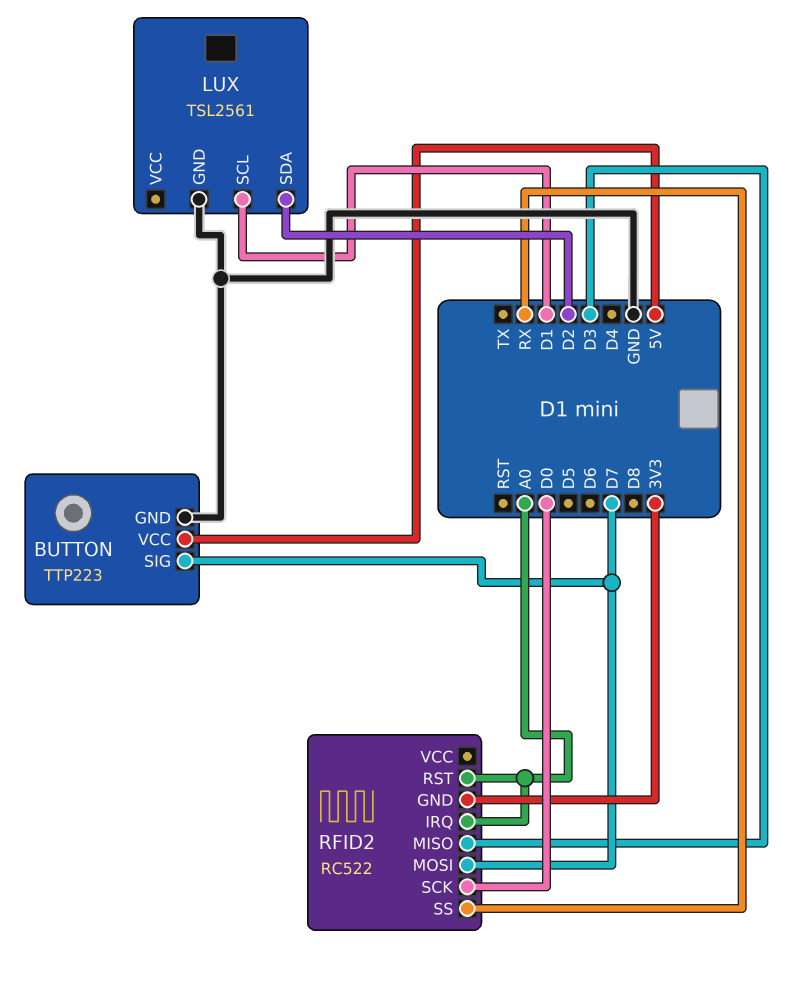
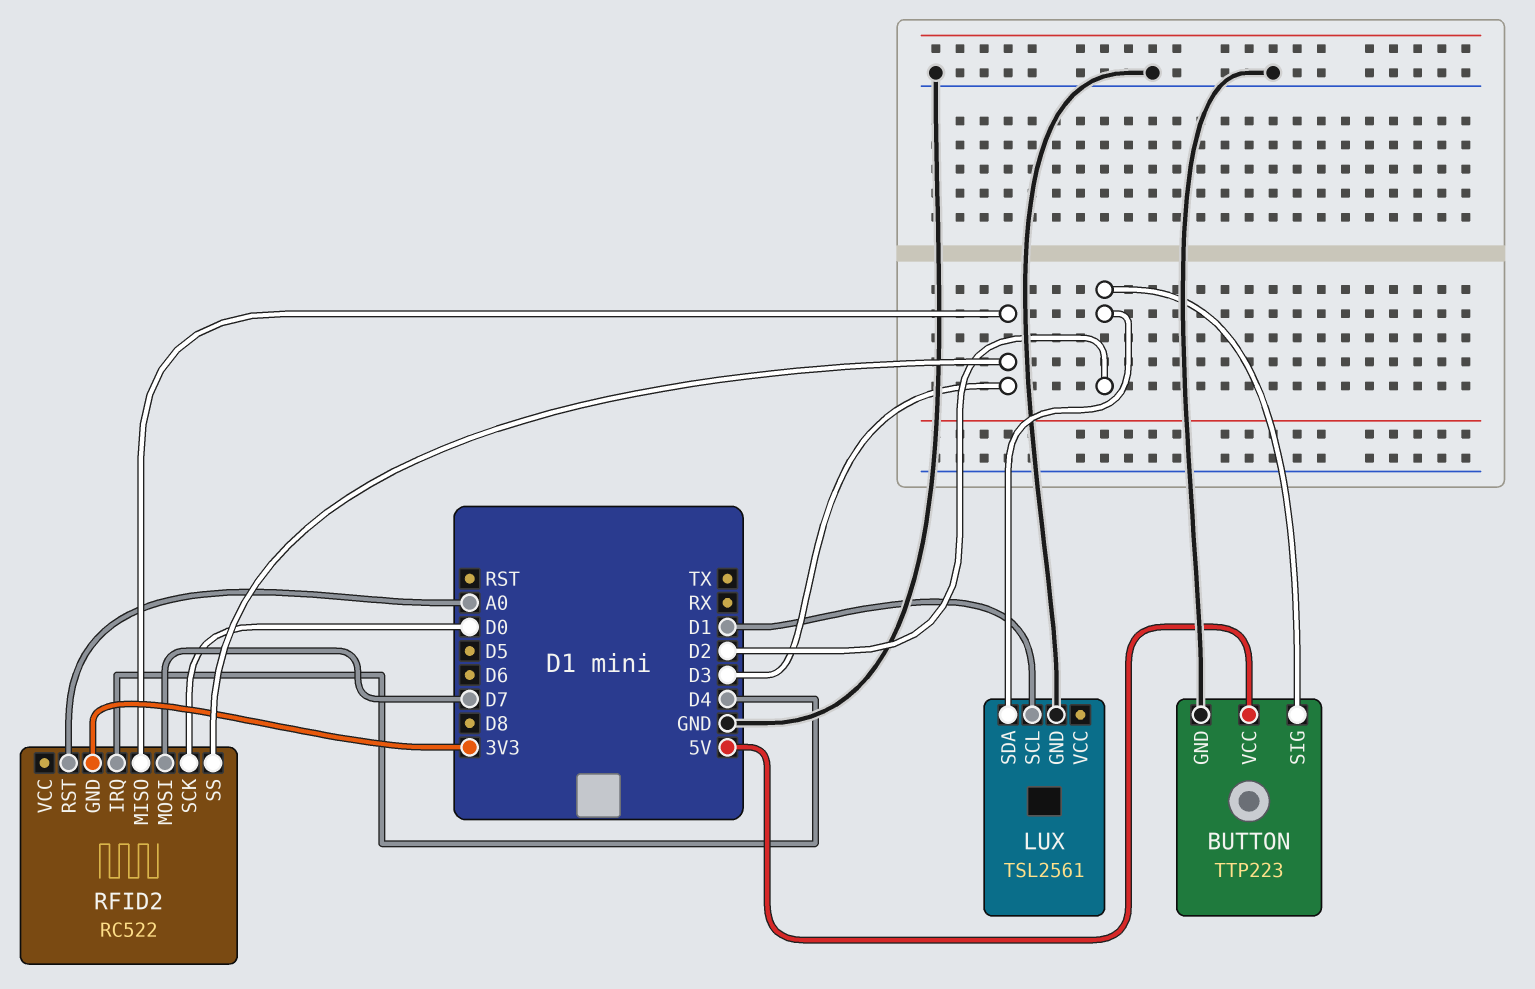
BUTTON pin SIG: D7 -> D2
RFID2 pin IRQ: A0 -> D4
RFID2 pin SS: RX -> D3

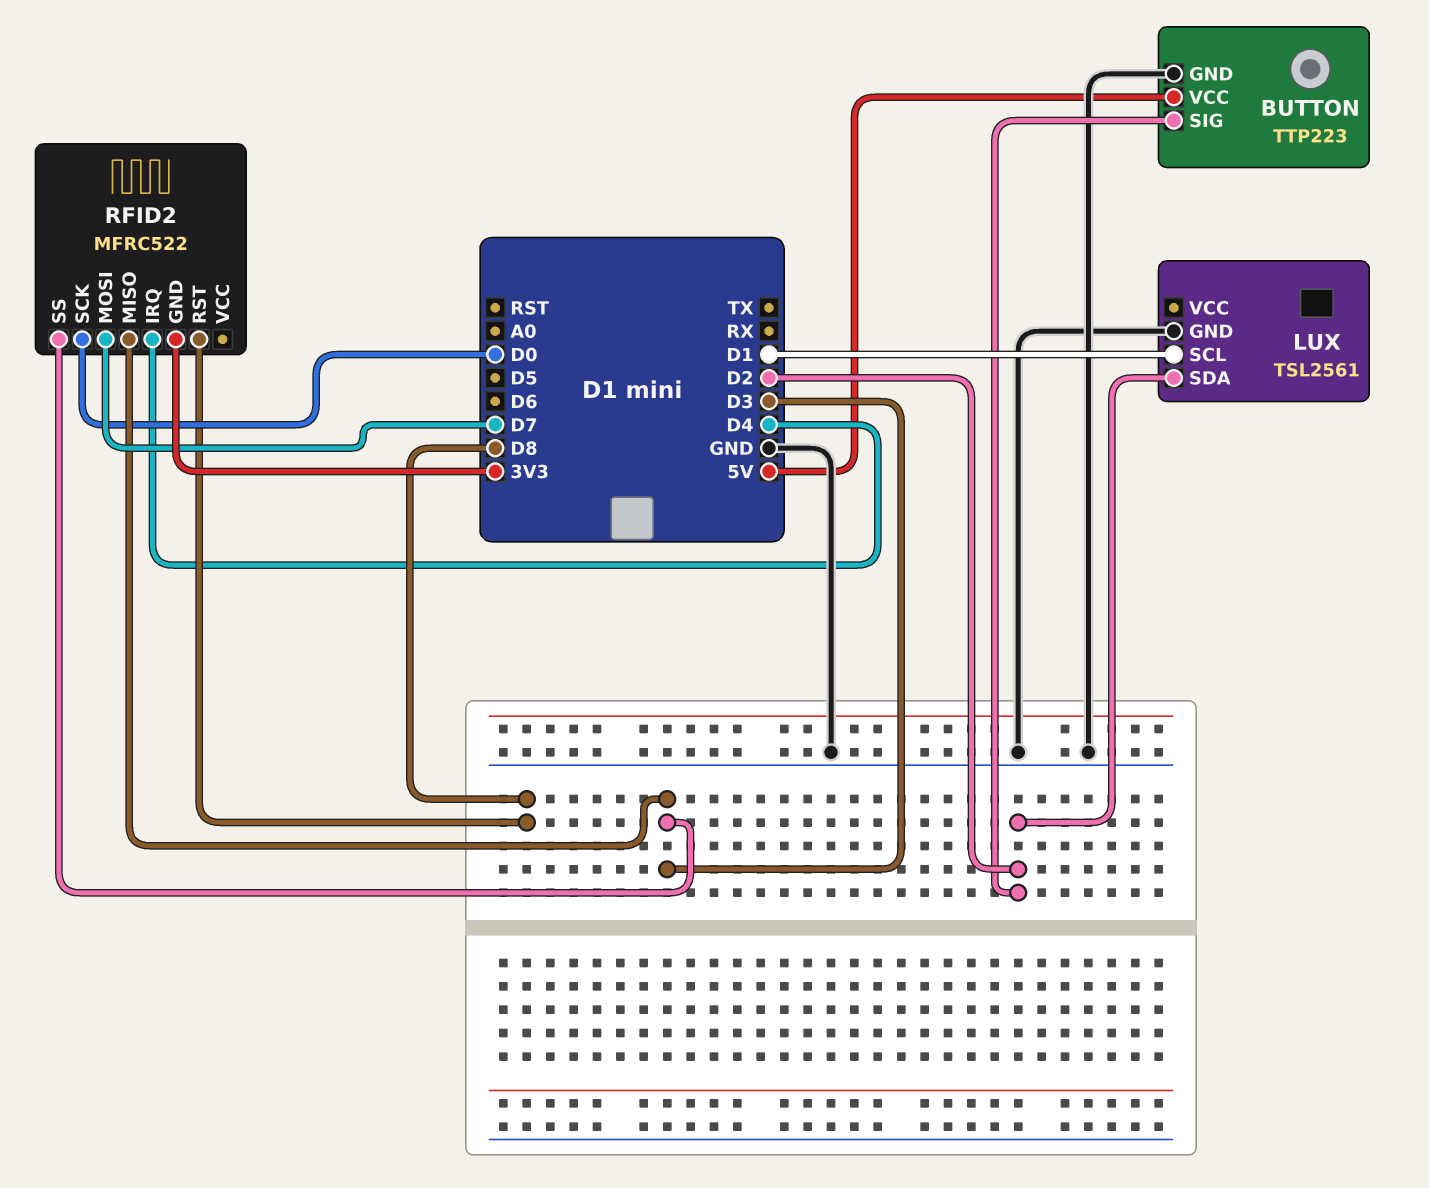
RFID2: RC522 -> MFRC522
RFID2 pin RST: A0 -> D8

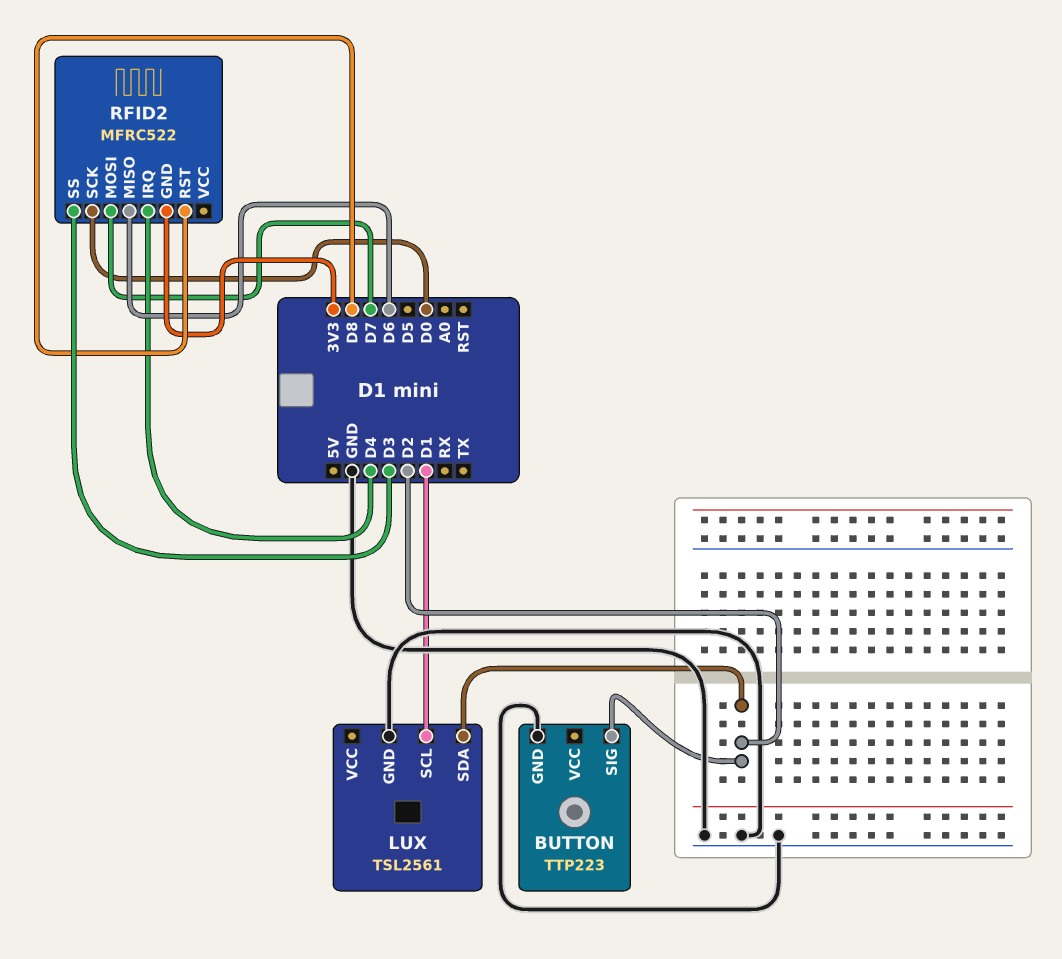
BUTTON pin VCC: 5V -> none
RFID2 pin MISO: D3 -> D6

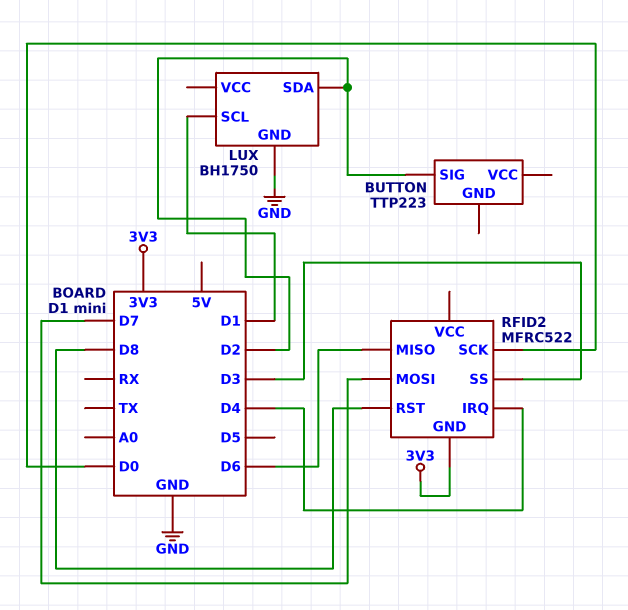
BUTTON pin GND: GND -> none
LUX: TSL2561 -> BH1750

